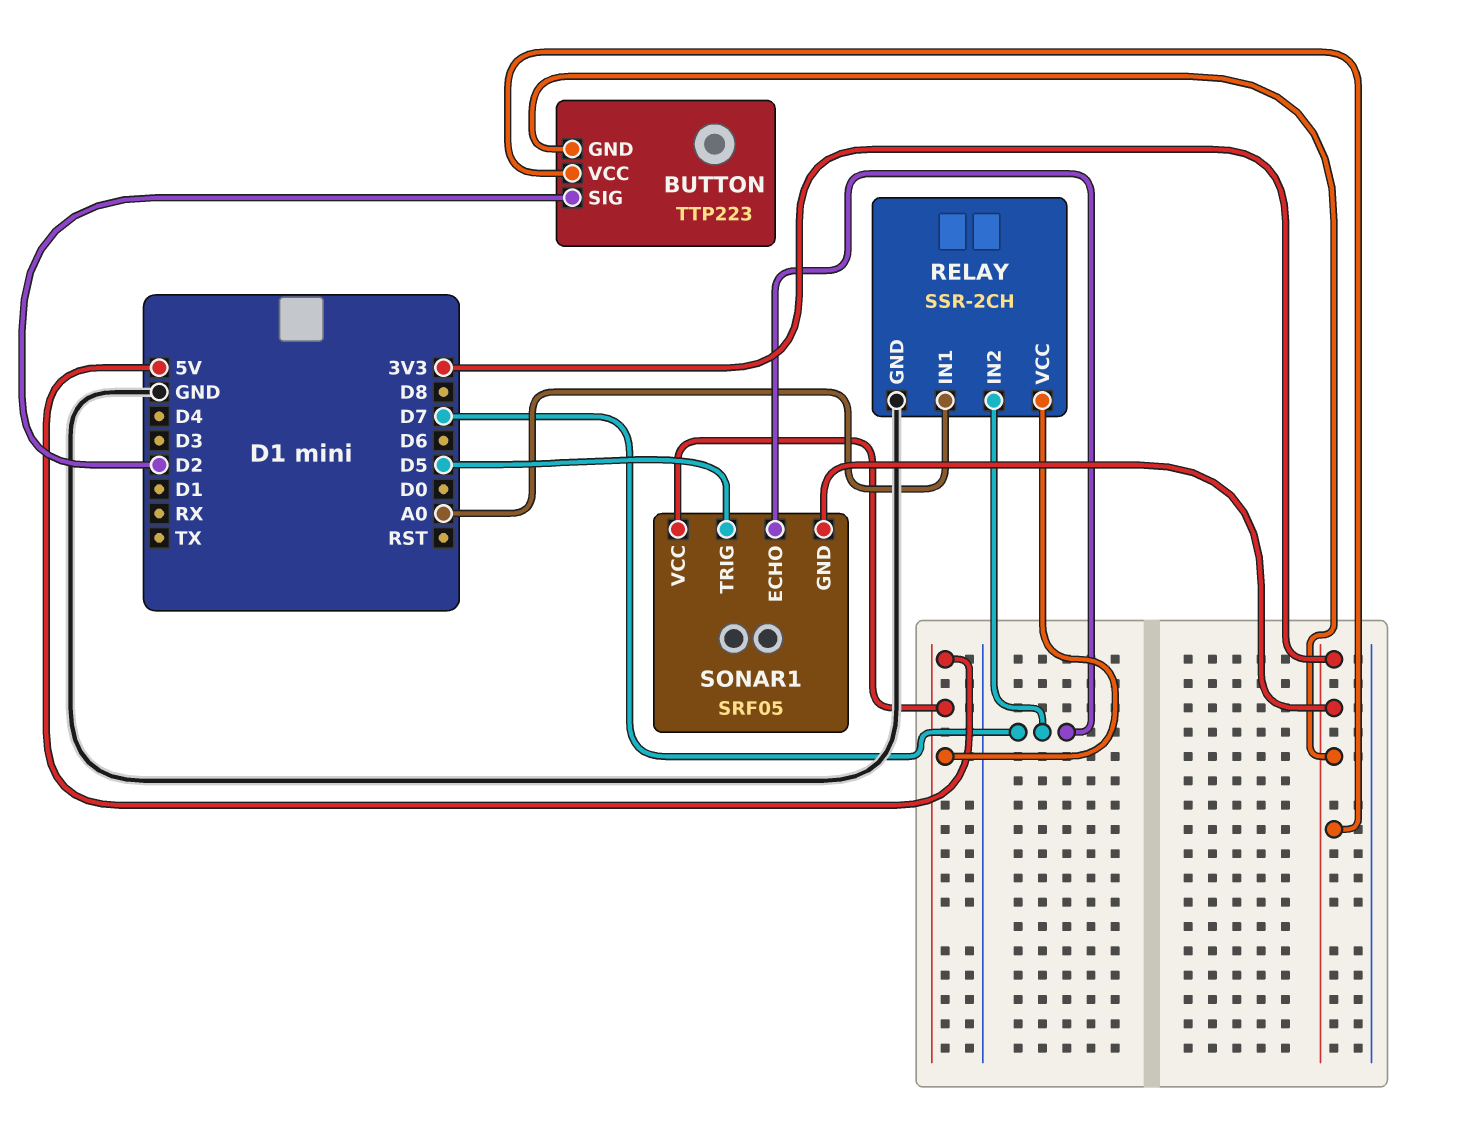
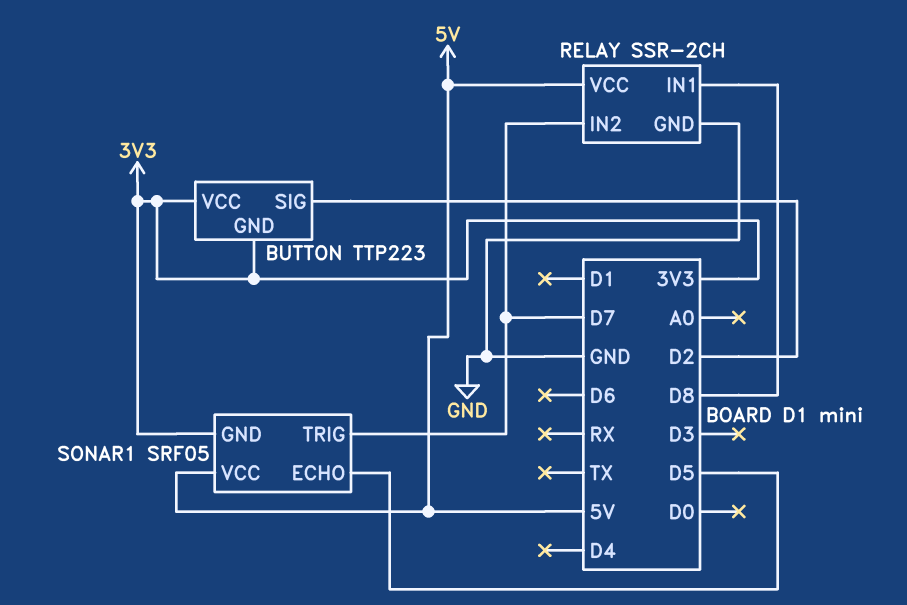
RELAY pin IN1: A0 -> D8
SONAR1 pin ECHO: D7 -> D5
SONAR1 pin TRIG: D5 -> D7

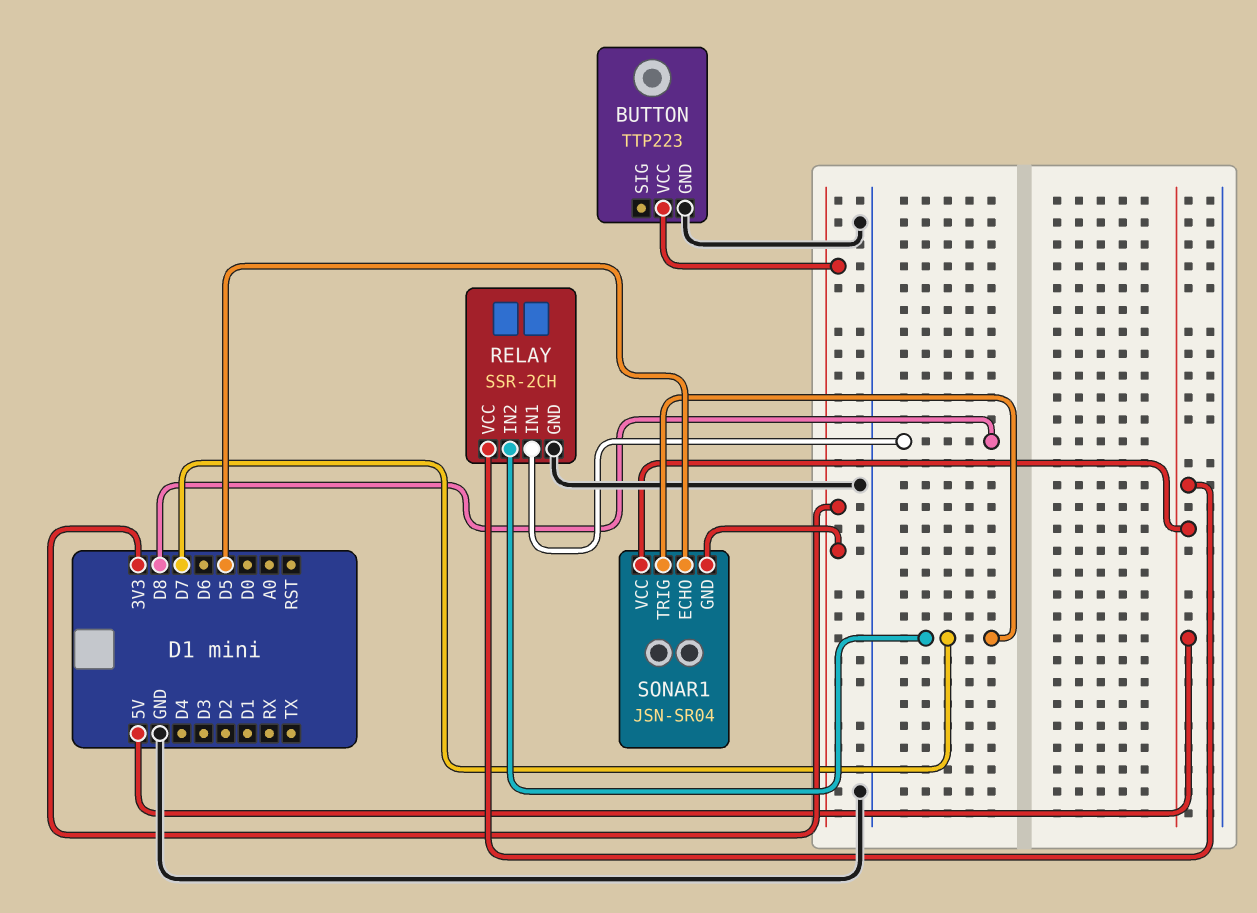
BUTTON pin GND: 3V3 -> GND
BUTTON pin SIG: D2 -> none
SONAR1: SRF05 -> JSN-SR04

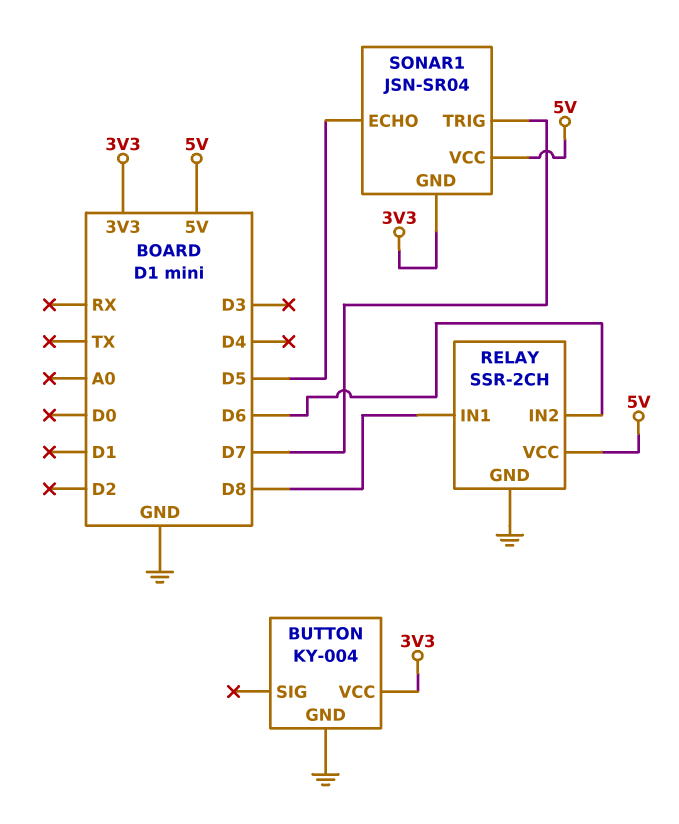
BUTTON: TTP223 -> KY-004
RELAY pin IN2: D7 -> D6

